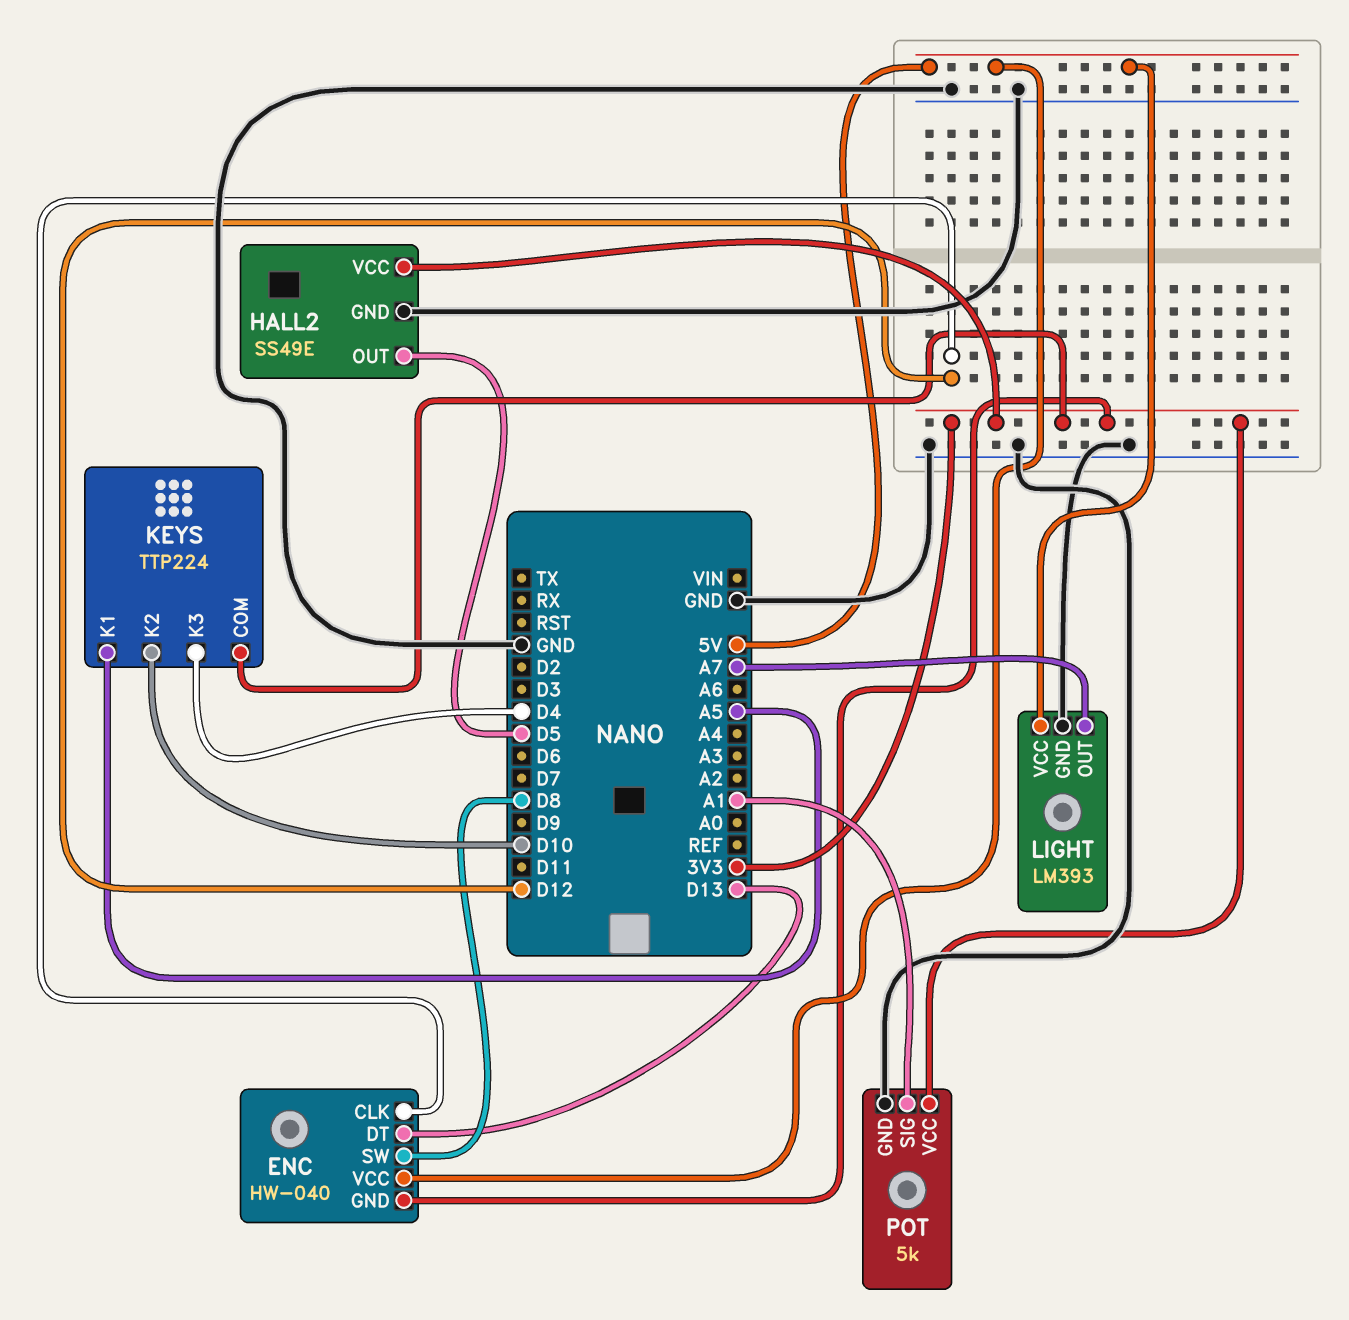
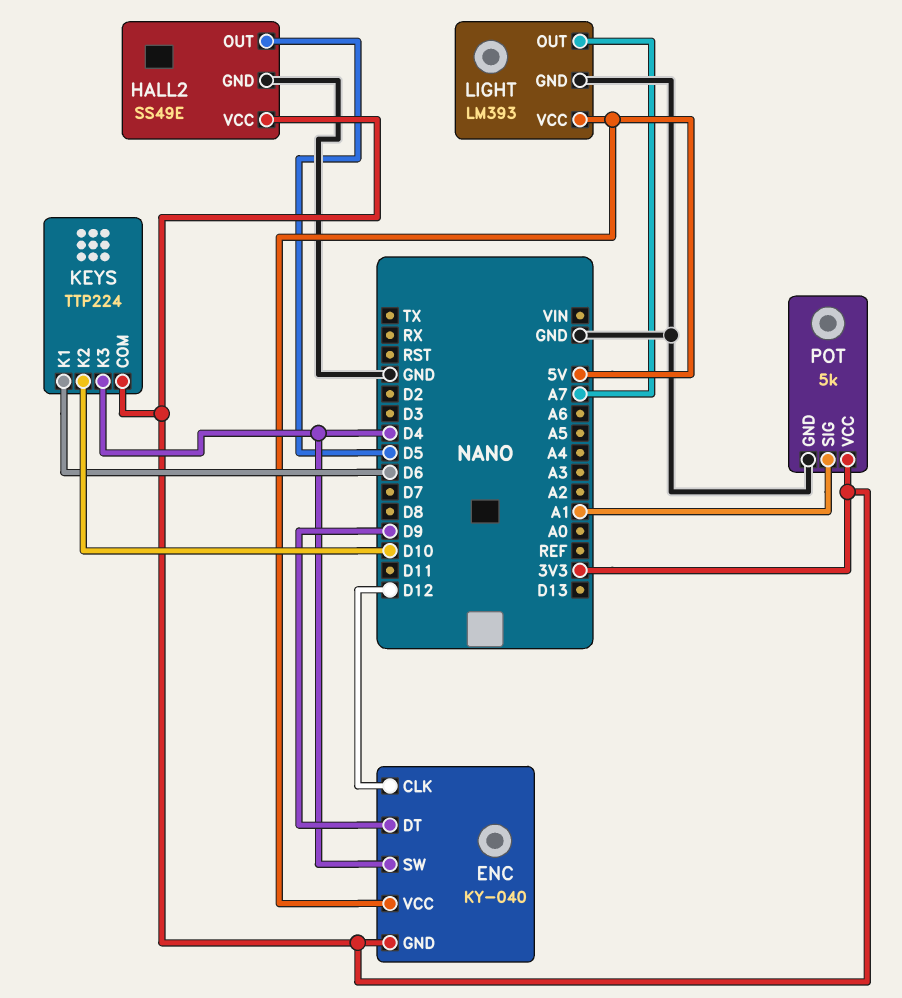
ENC: HW-040 -> KY-040
ENC pin DT: D13 -> D9
ENC pin SW: D8 -> D4
KEYS pin K1: A5 -> D6

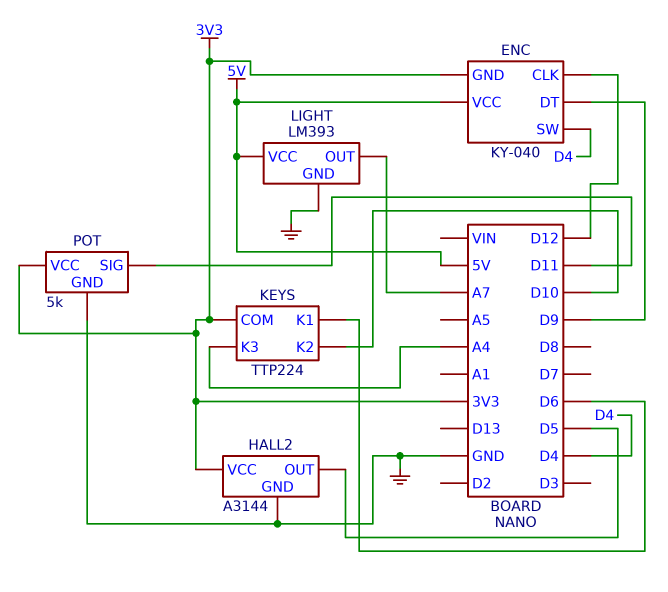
HALL2: SS49E -> A3144
KEYS pin K3: D4 -> A4
POT pin SIG: A1 -> D11

